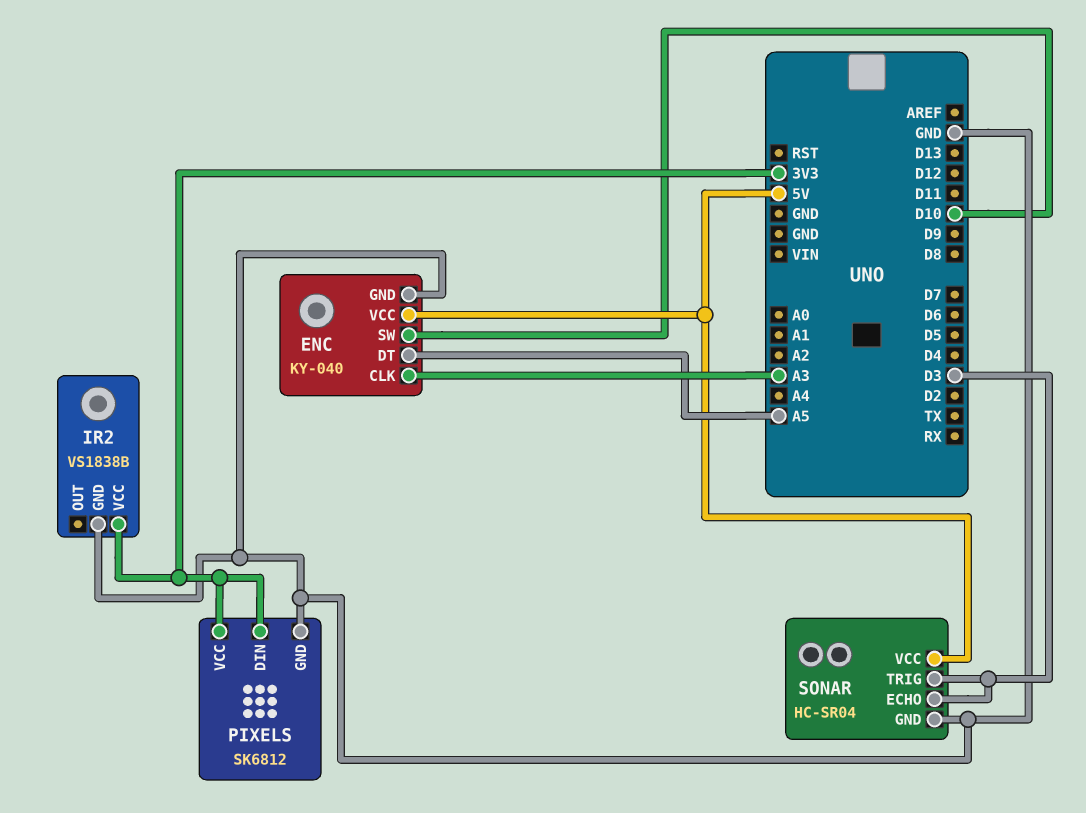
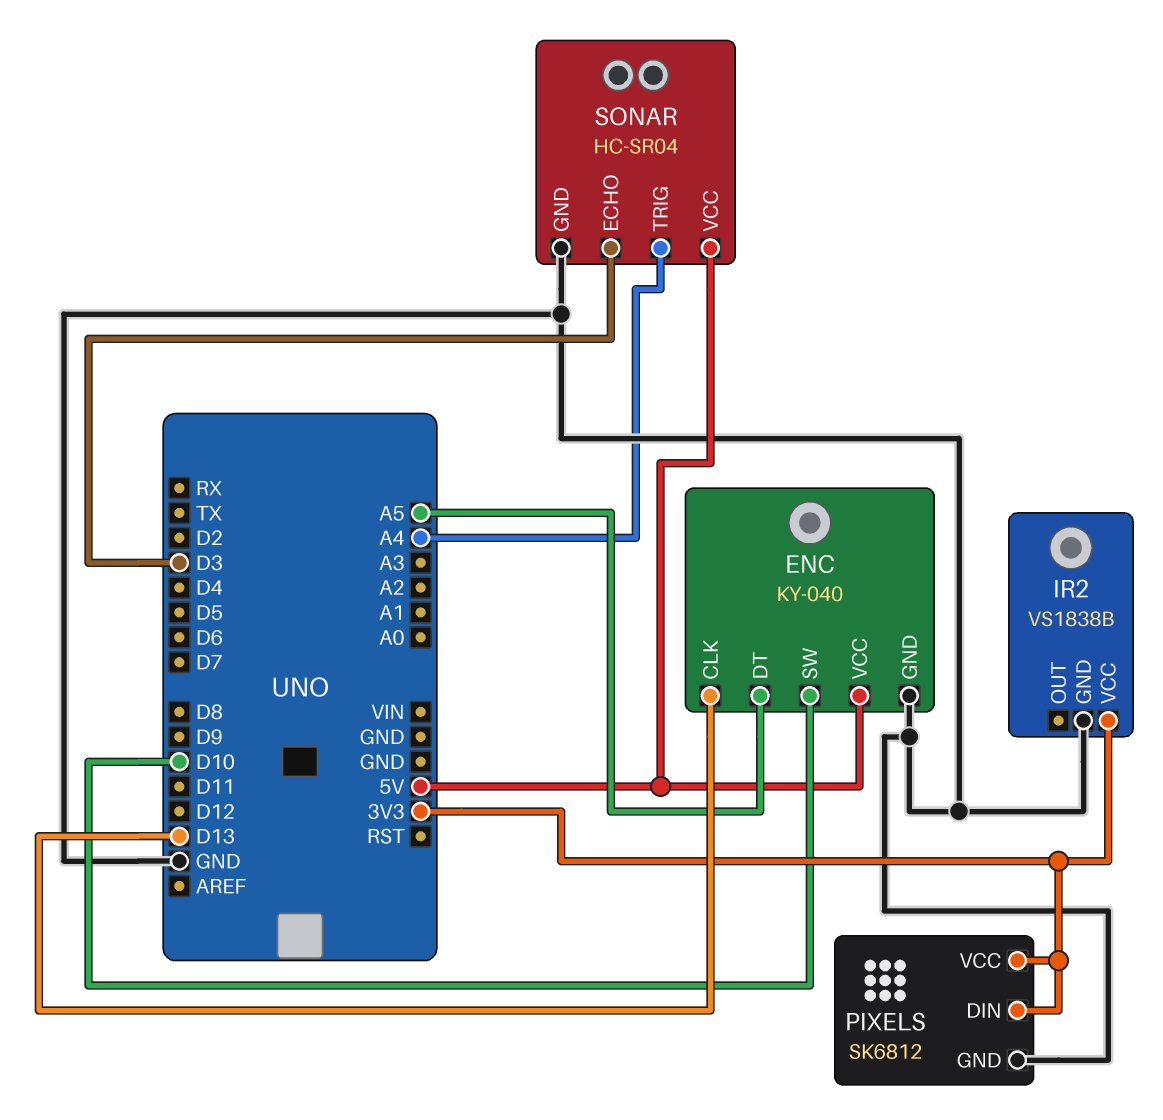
ENC pin CLK: A3 -> D13
SONAR pin TRIG: D3 -> A4

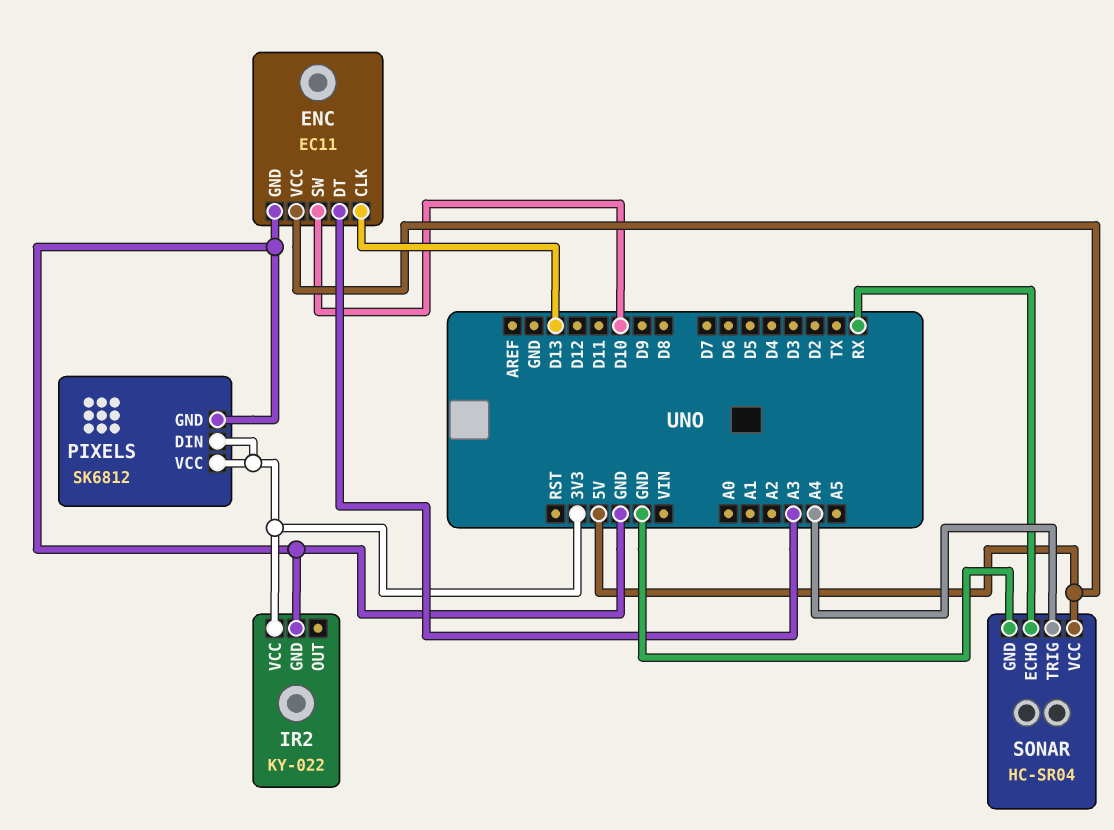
ENC: KY-040 -> EC11
ENC pin DT: A5 -> A3
IR2: VS1838B -> KY-022
SONAR pin ECHO: D3 -> RX

